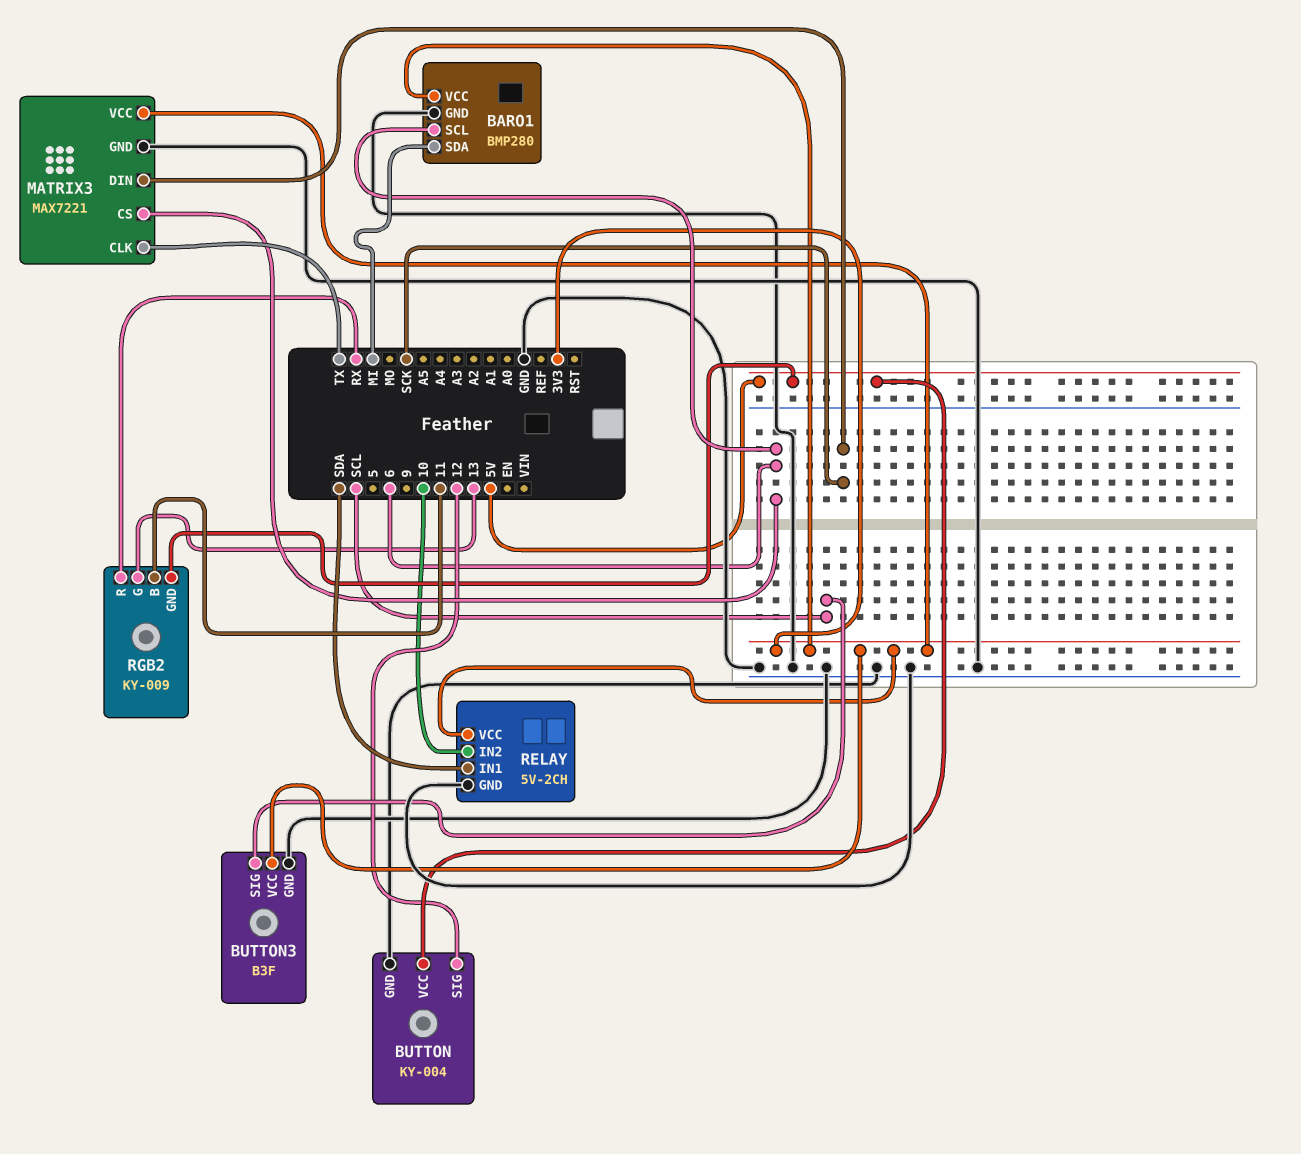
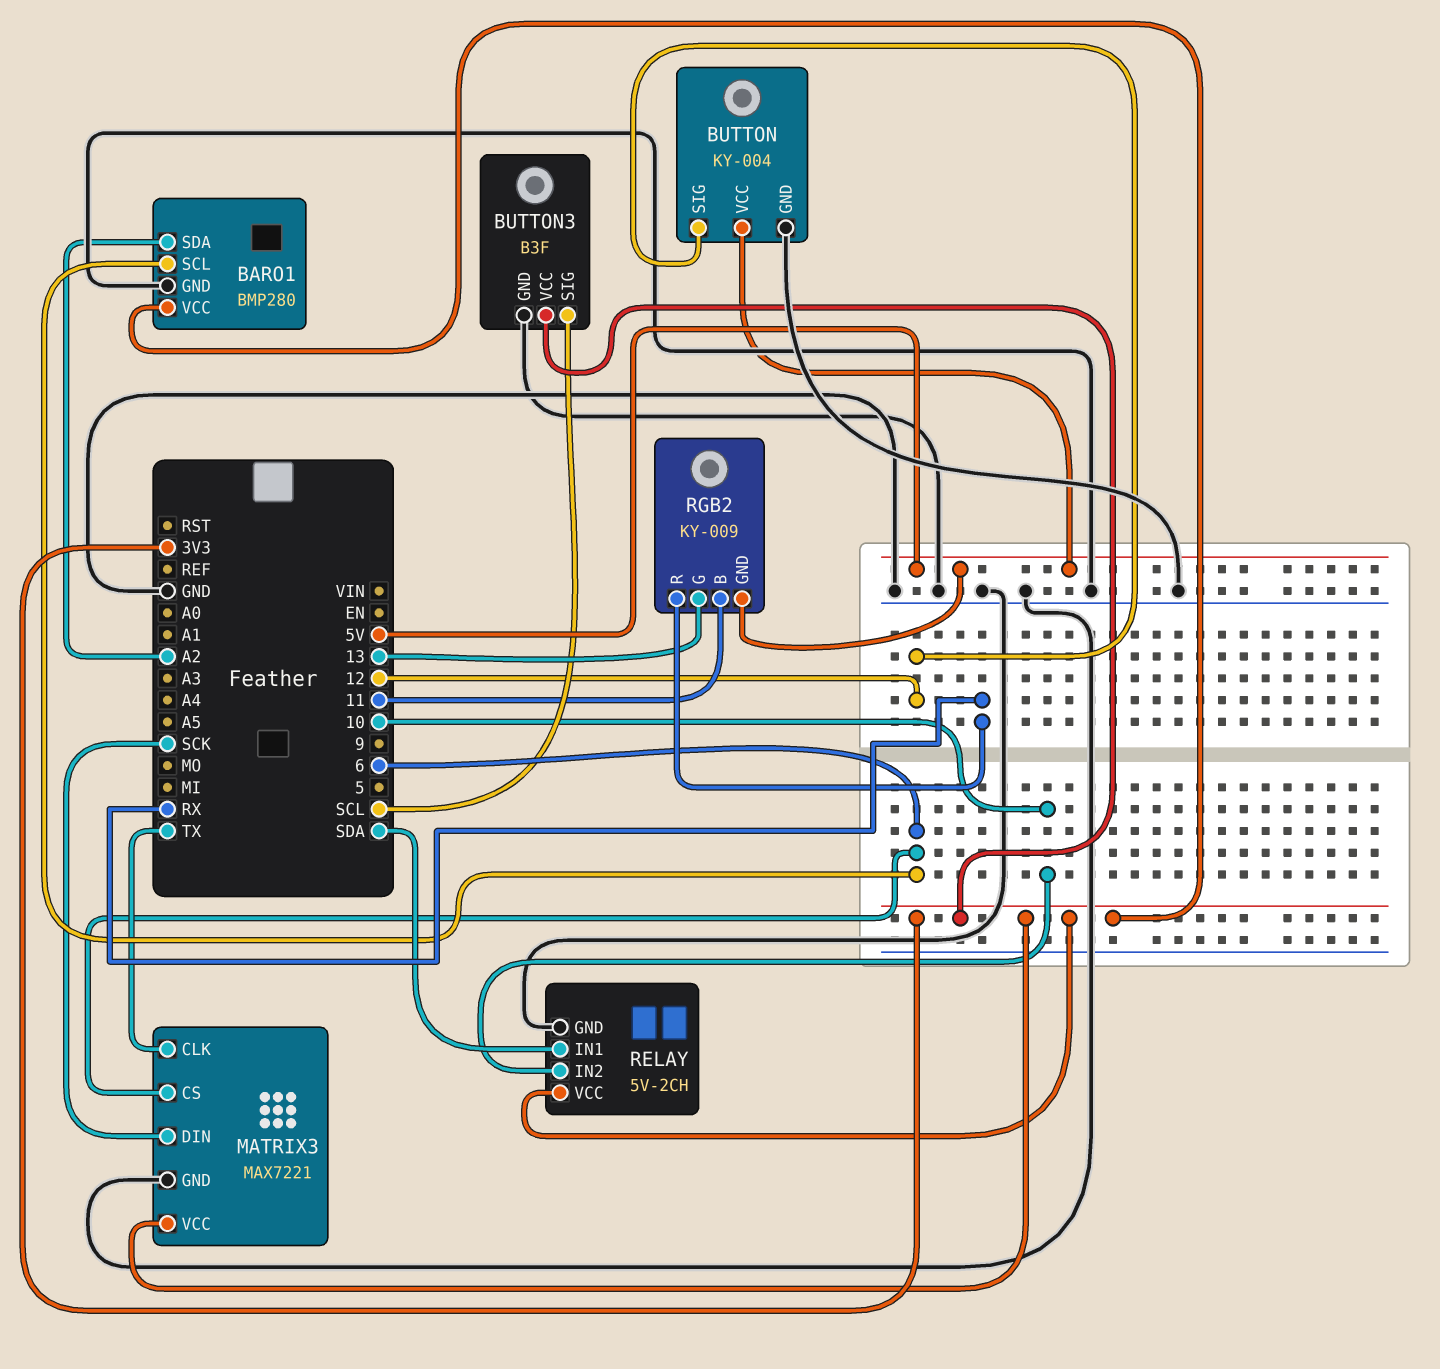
BARO1 pin SDA: MI -> A2

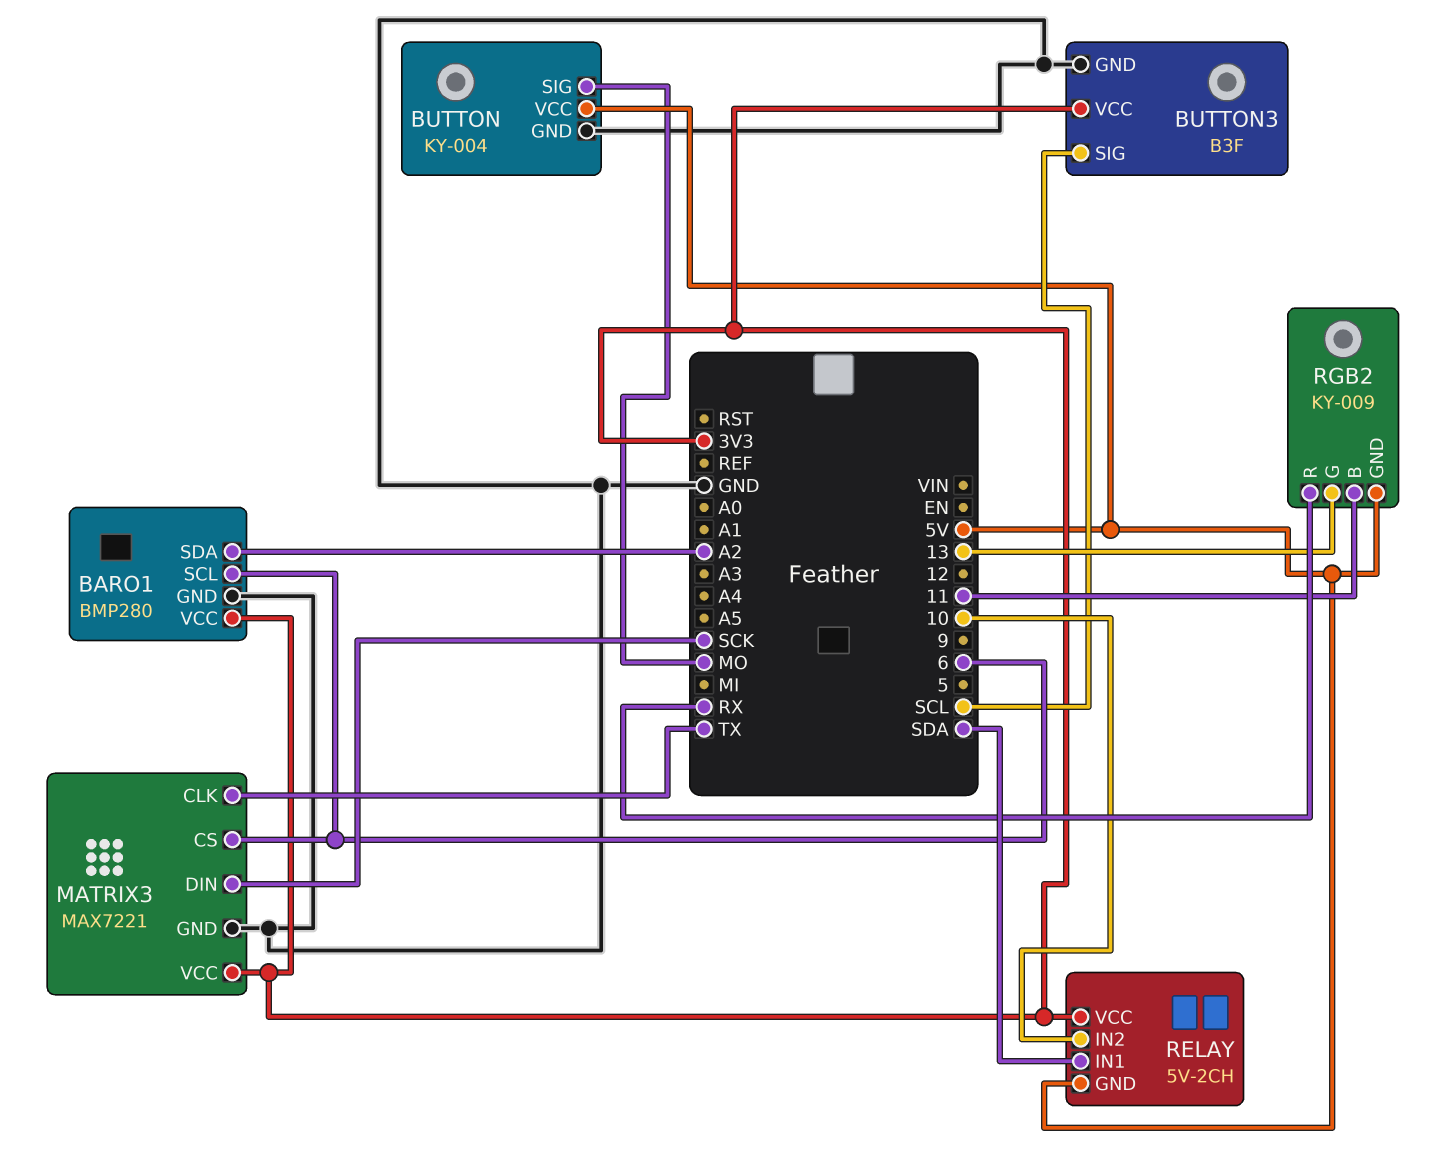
BUTTON pin SIG: 12 -> MO
RELAY pin GND: GND -> 5V

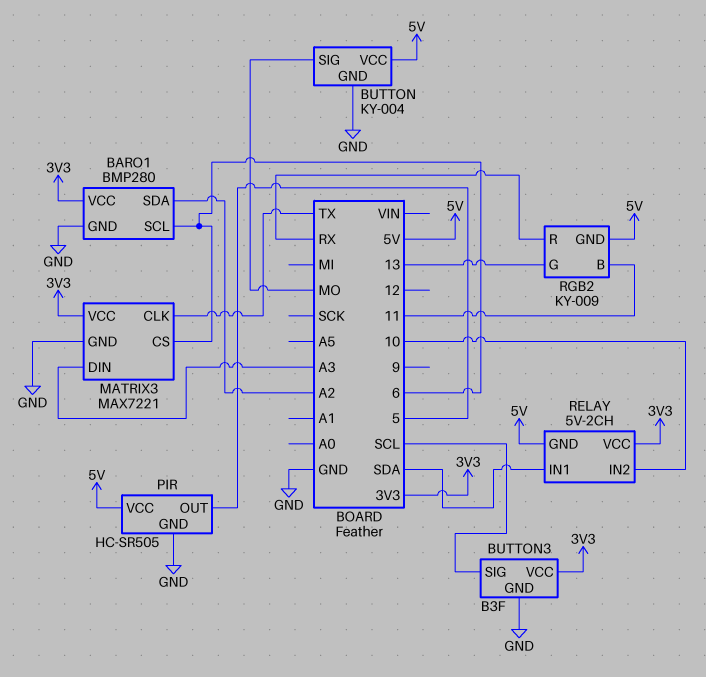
MATRIX3 pin DIN: SCK -> A3
PIR: none -> HC-SR505
PIR pin GND: none -> GND
PIR pin OUT: none -> 5
PIR pin VCC: none -> 5V

